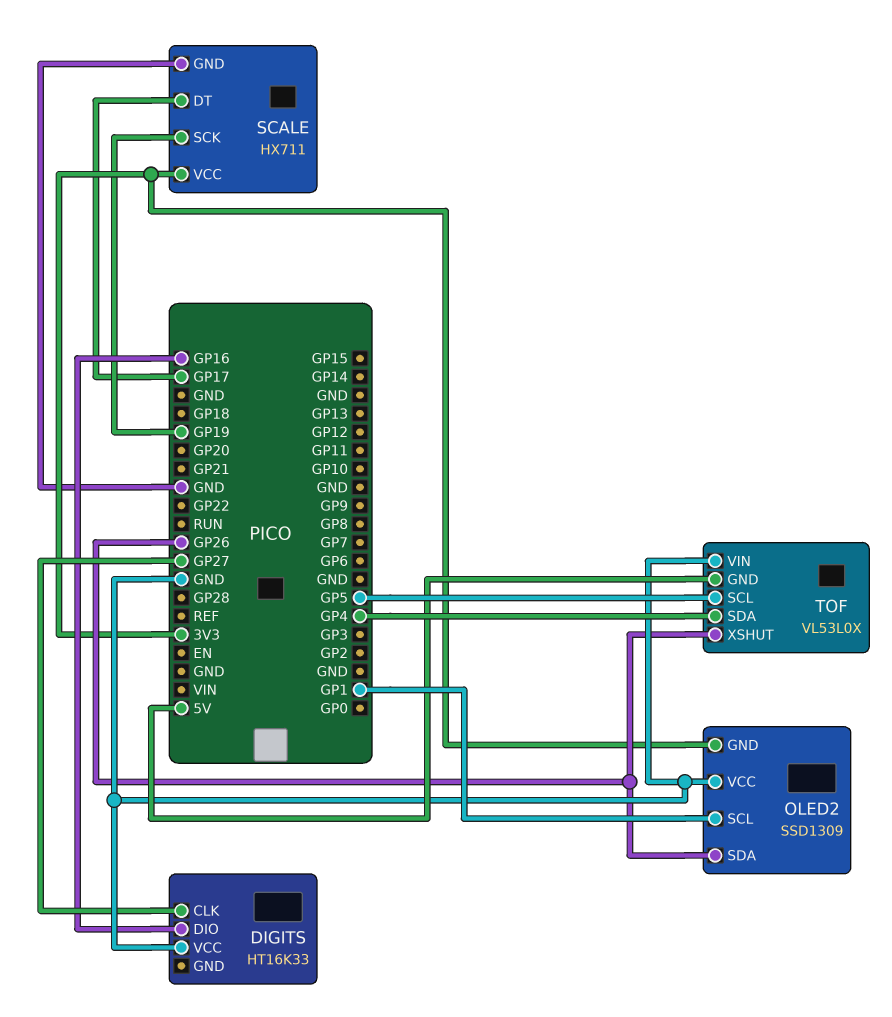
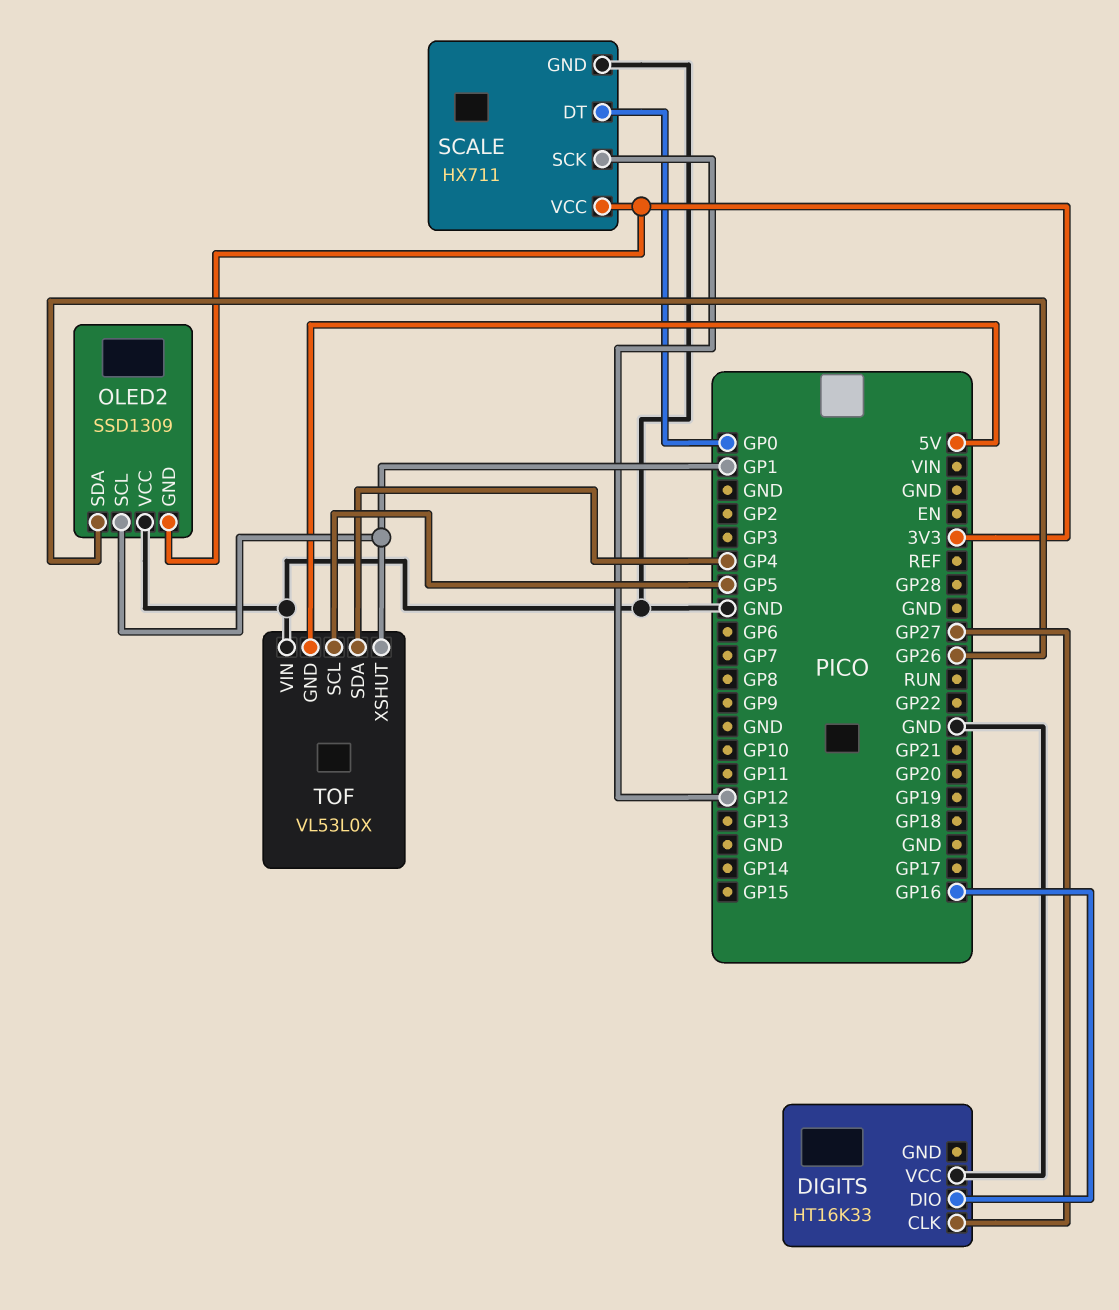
SCALE pin DT: GP17 -> GP0
SCALE pin SCK: GP19 -> GP12
TOF pin XSHUT: GP26 -> GP1

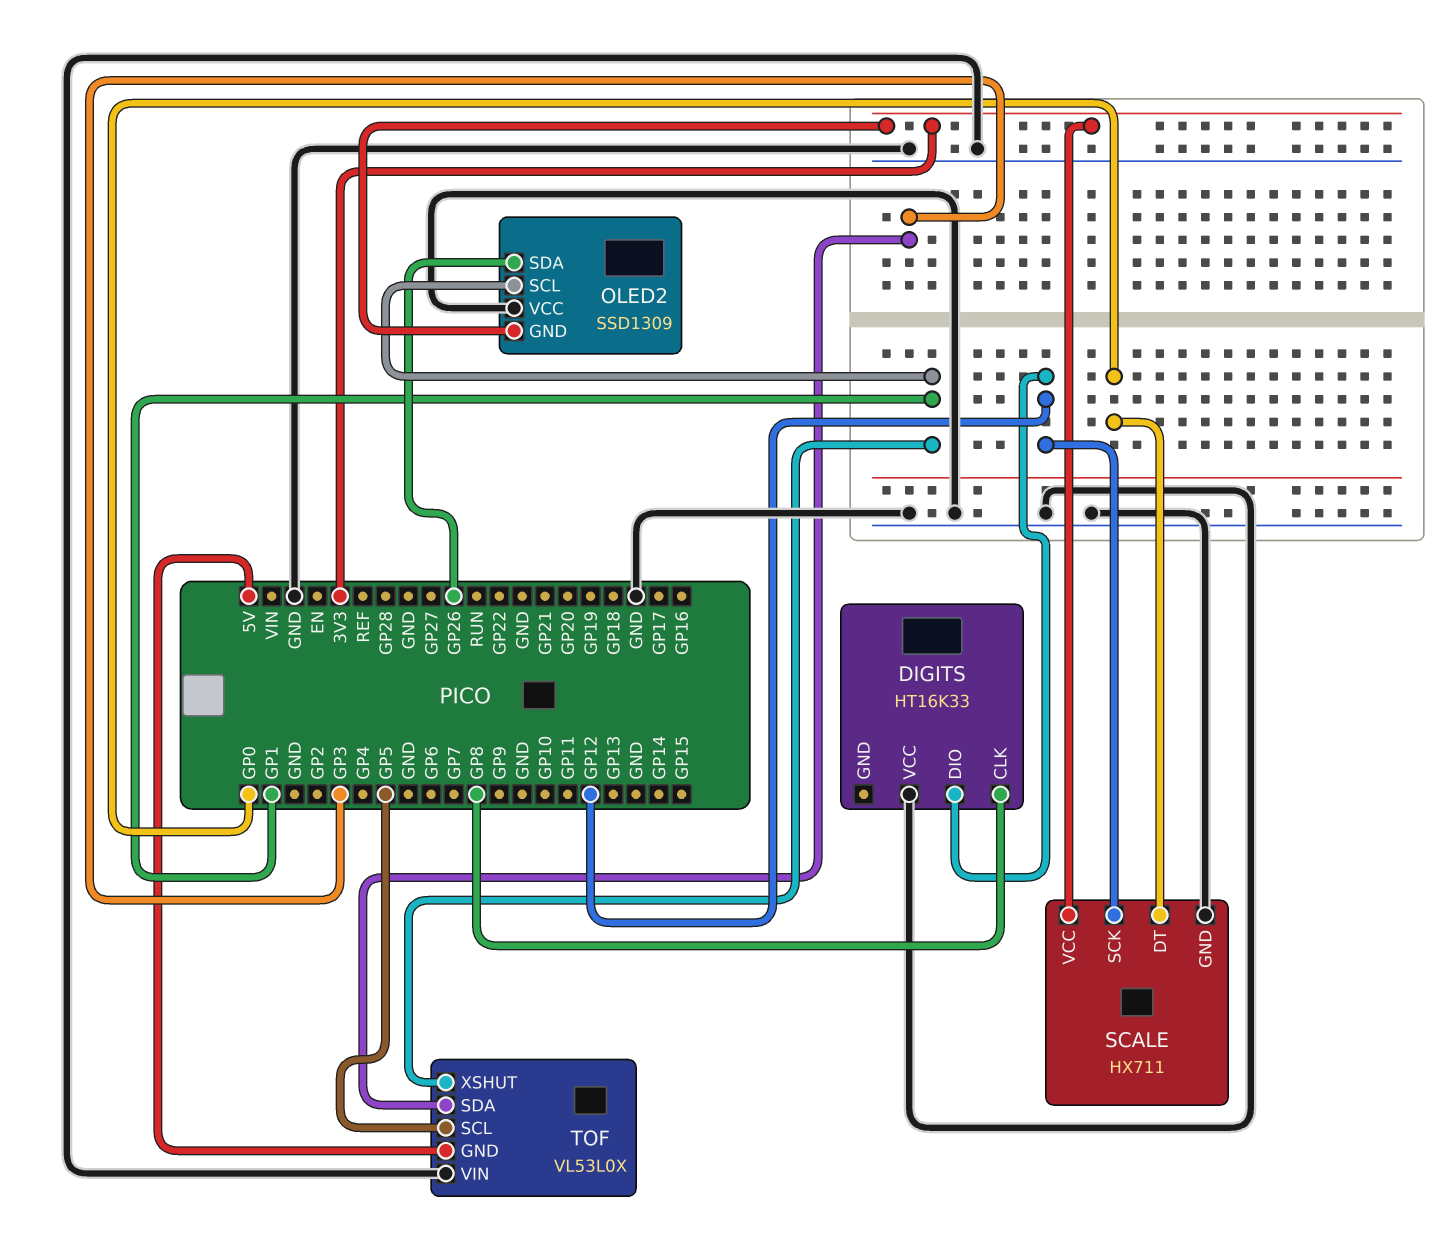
DIGITS pin CLK: GP27 -> GP8
DIGITS pin DIO: GP16 -> GP12
TOF pin SDA: GP4 -> GP3

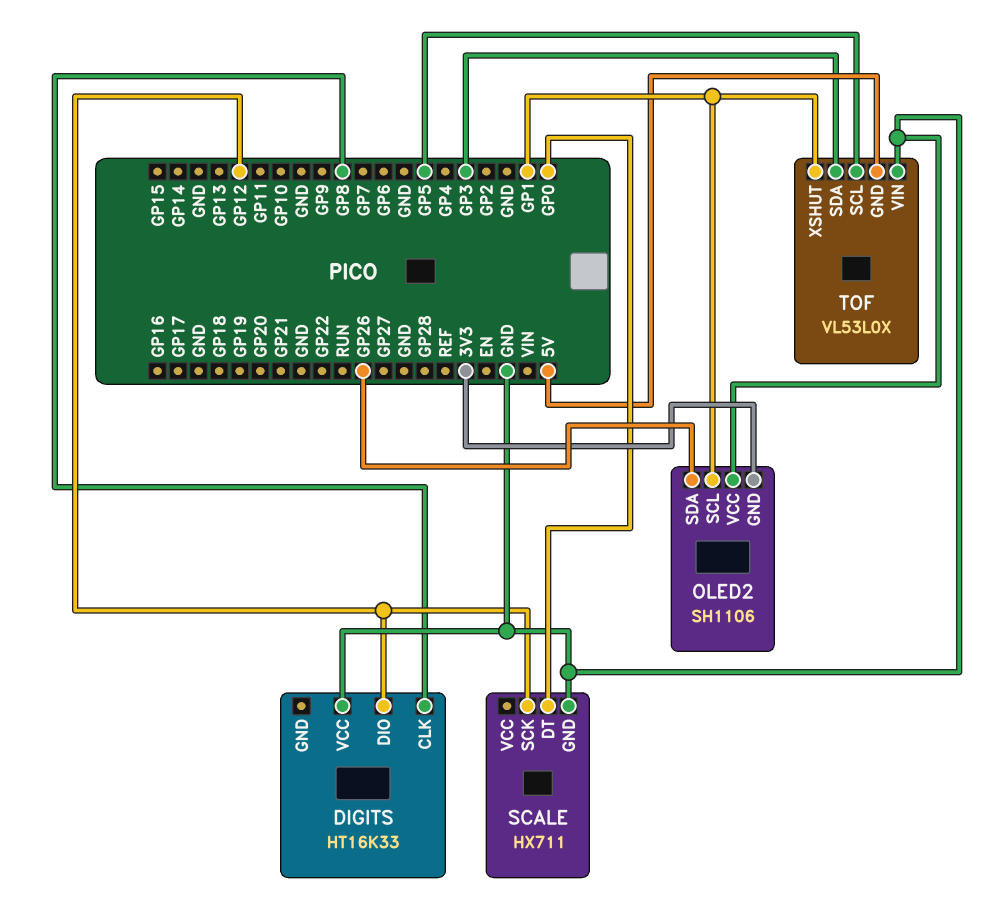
OLED2: SSD1309 -> SH1106
SCALE pin VCC: 3V3 -> none

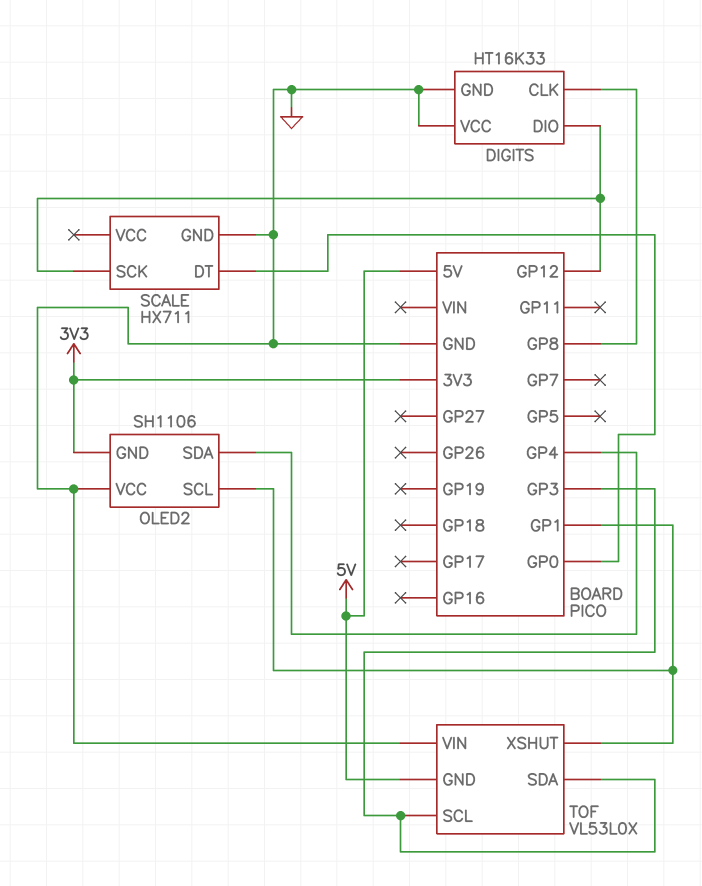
DIGITS pin GND: none -> GND
OLED2 pin SDA: GP26 -> GP4
TOF pin SCL: GP5 -> GP3

